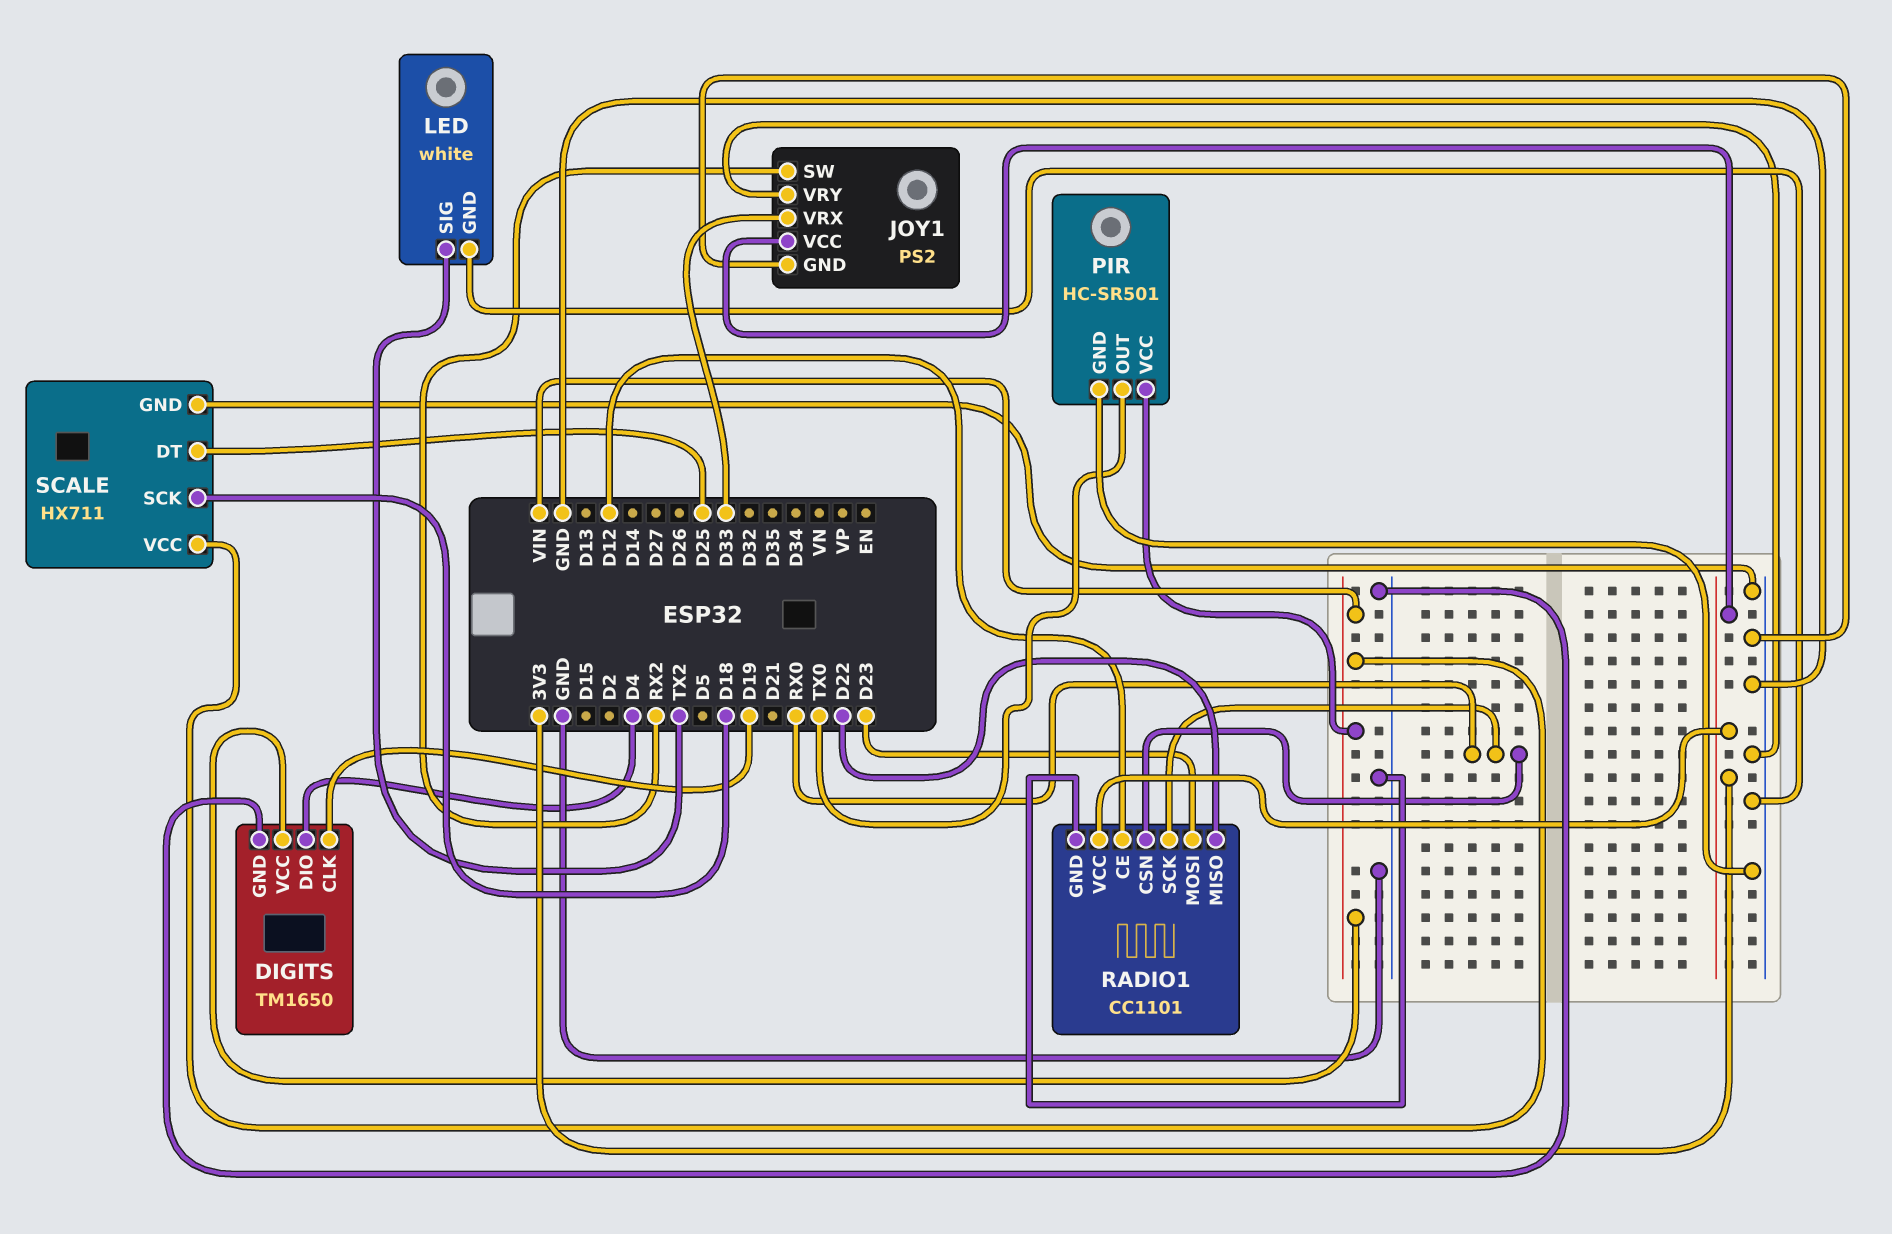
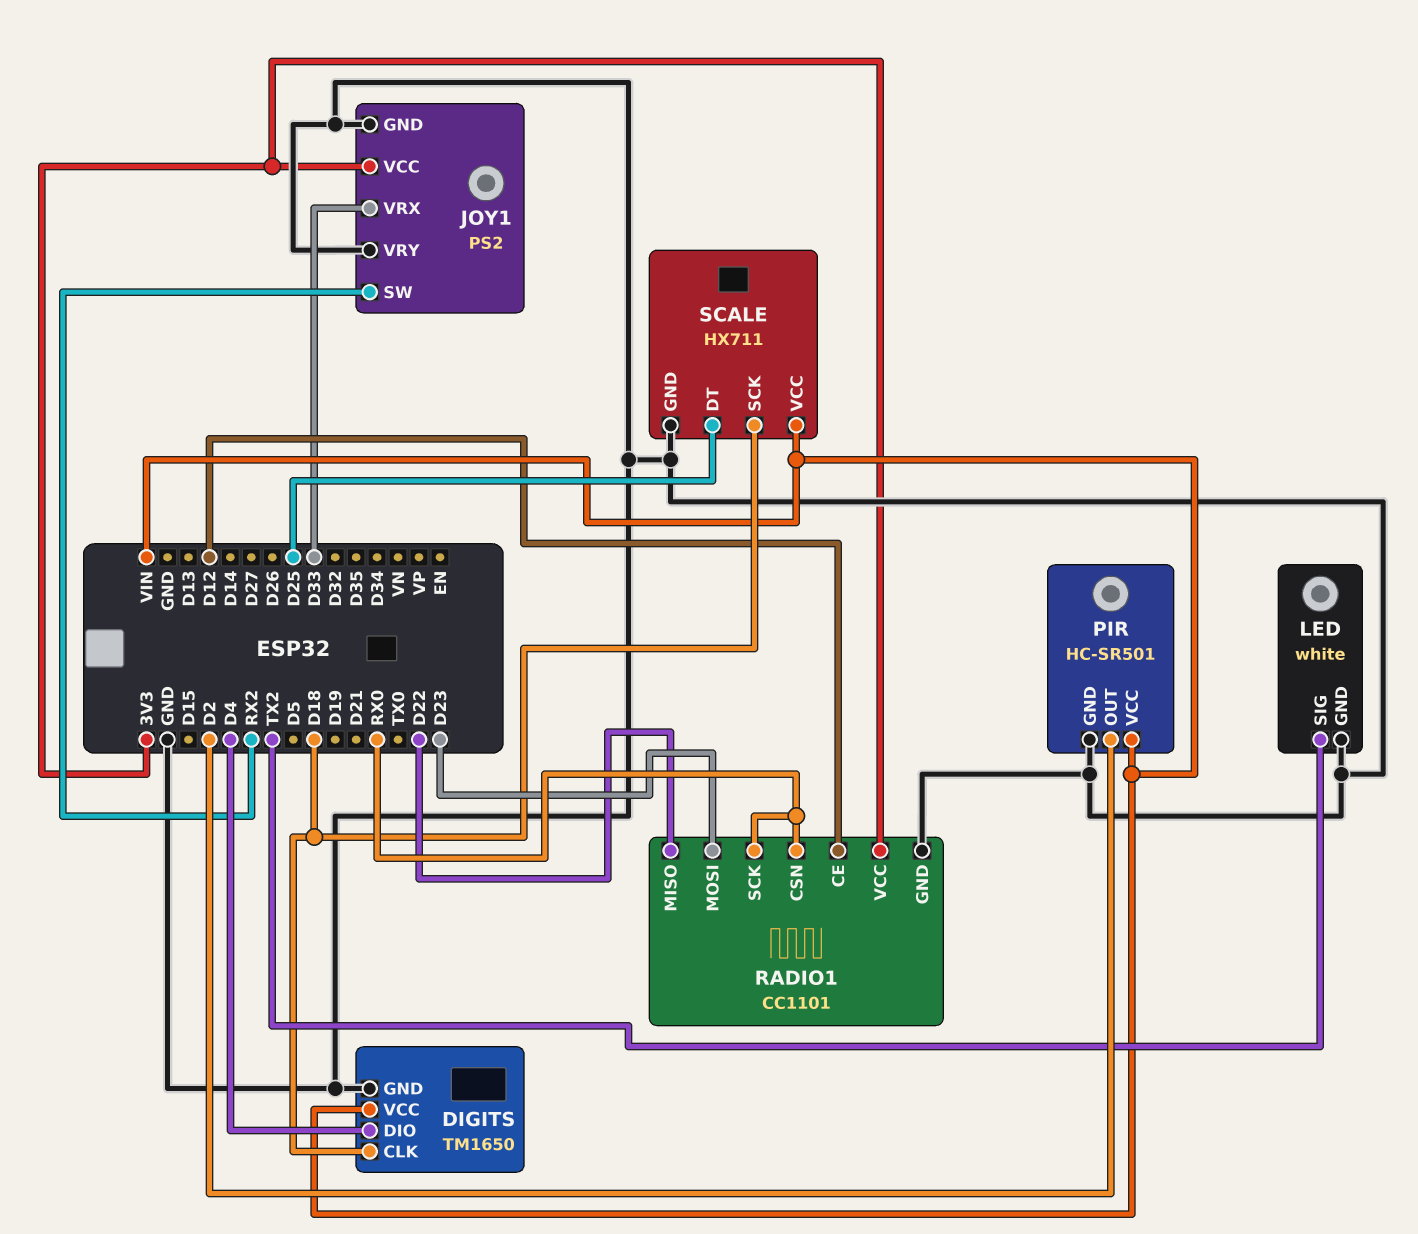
DIGITS pin CLK: D19 -> D18
PIR pin OUT: TX0 -> D2

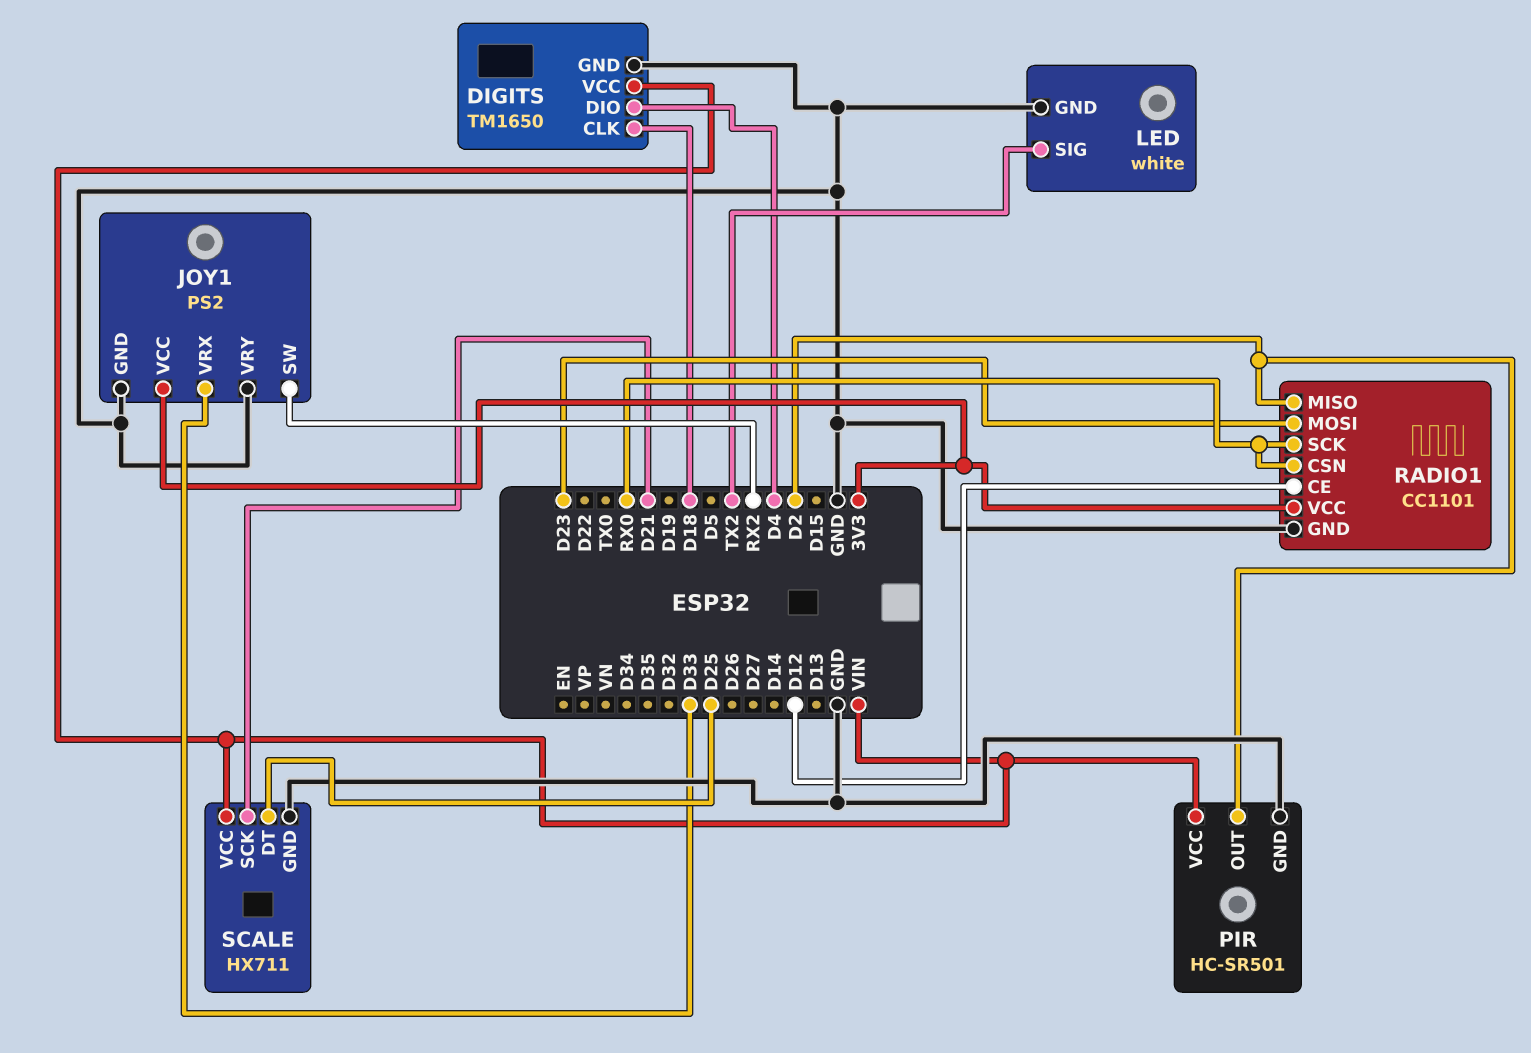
RADIO1 pin MISO: D22 -> D2
SCALE pin SCK: D18 -> D21

